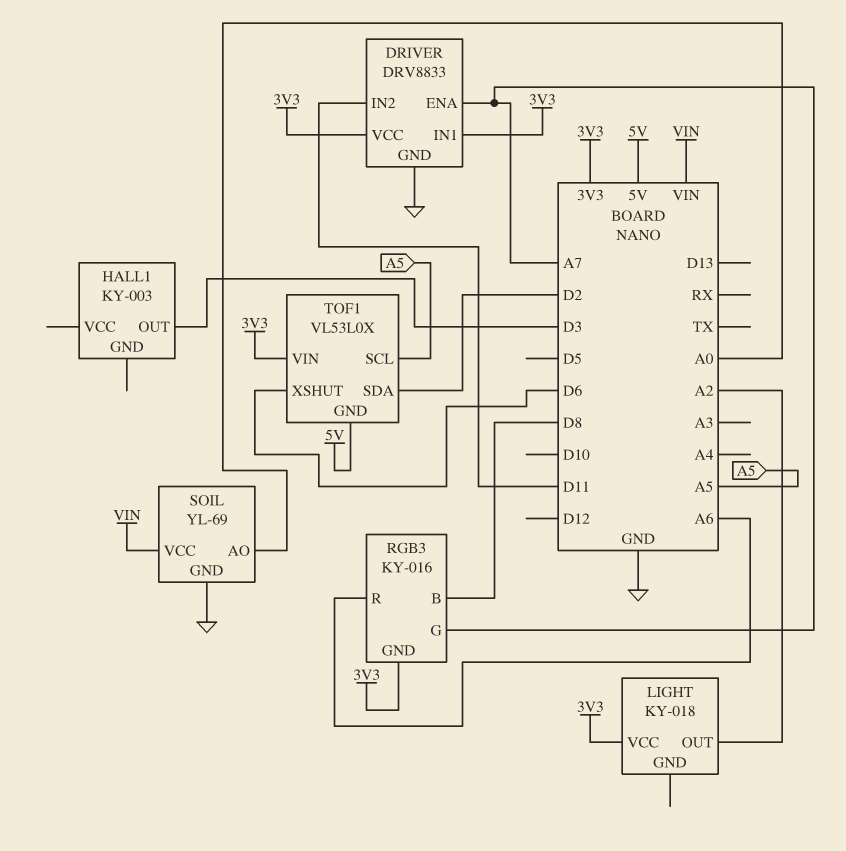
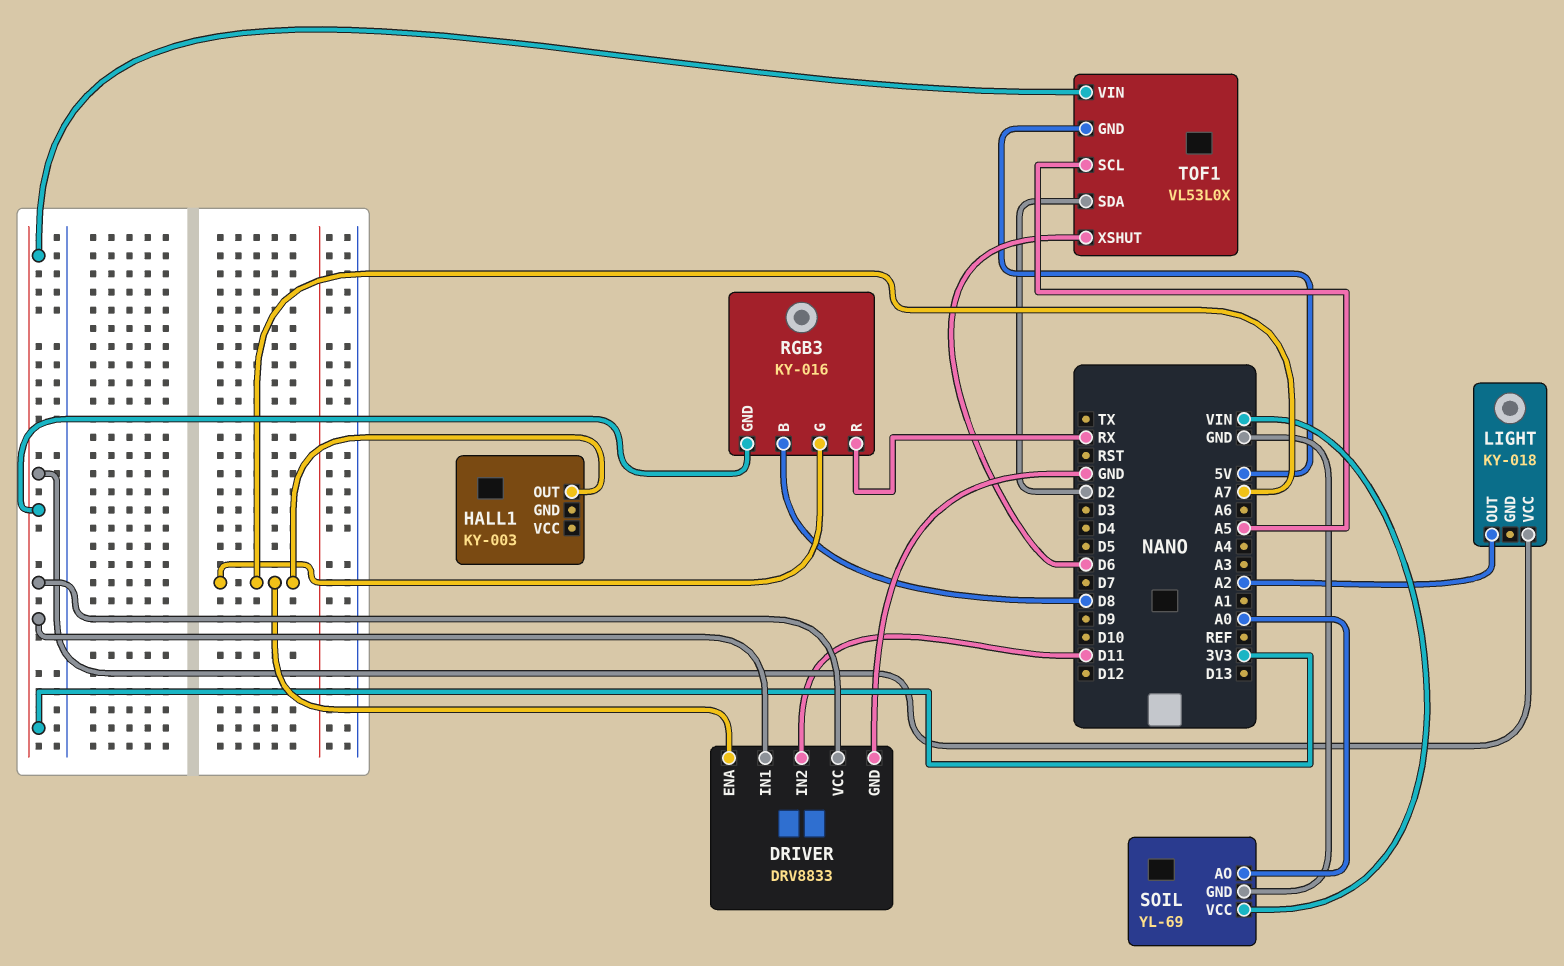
HALL1 pin OUT: D3 -> A7
RGB3 pin R: A6 -> RX

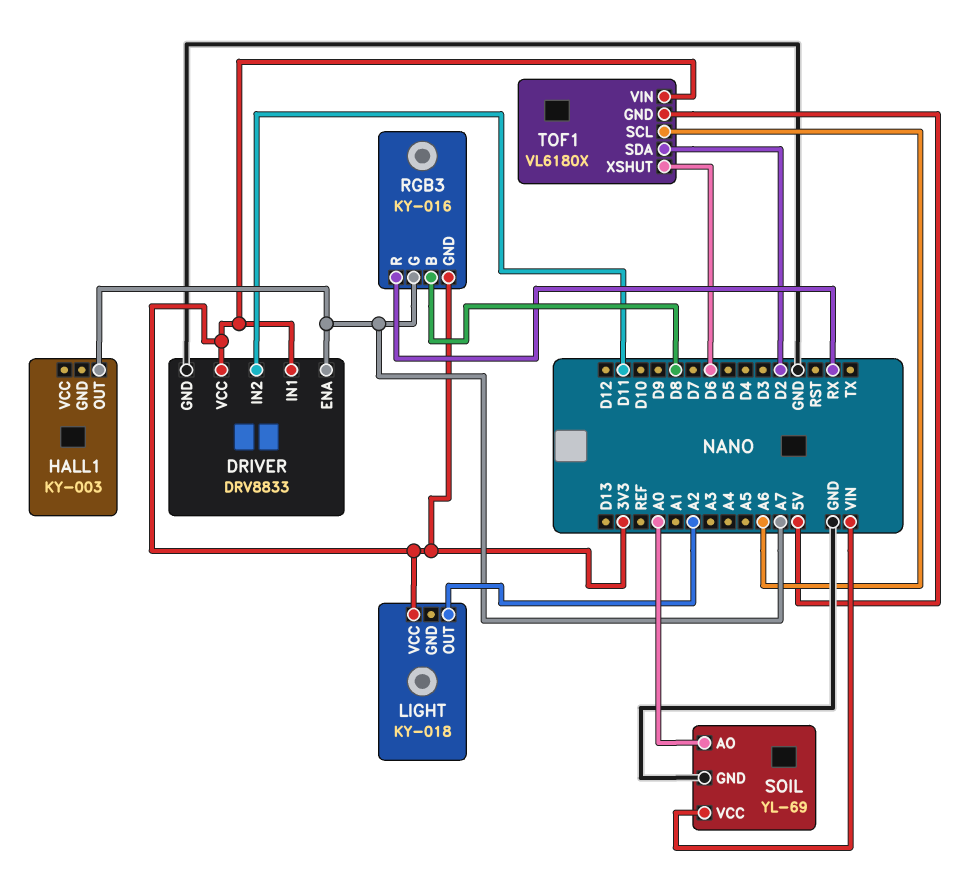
TOF1: VL53L0X -> VL6180X
TOF1 pin SCL: A5 -> A6

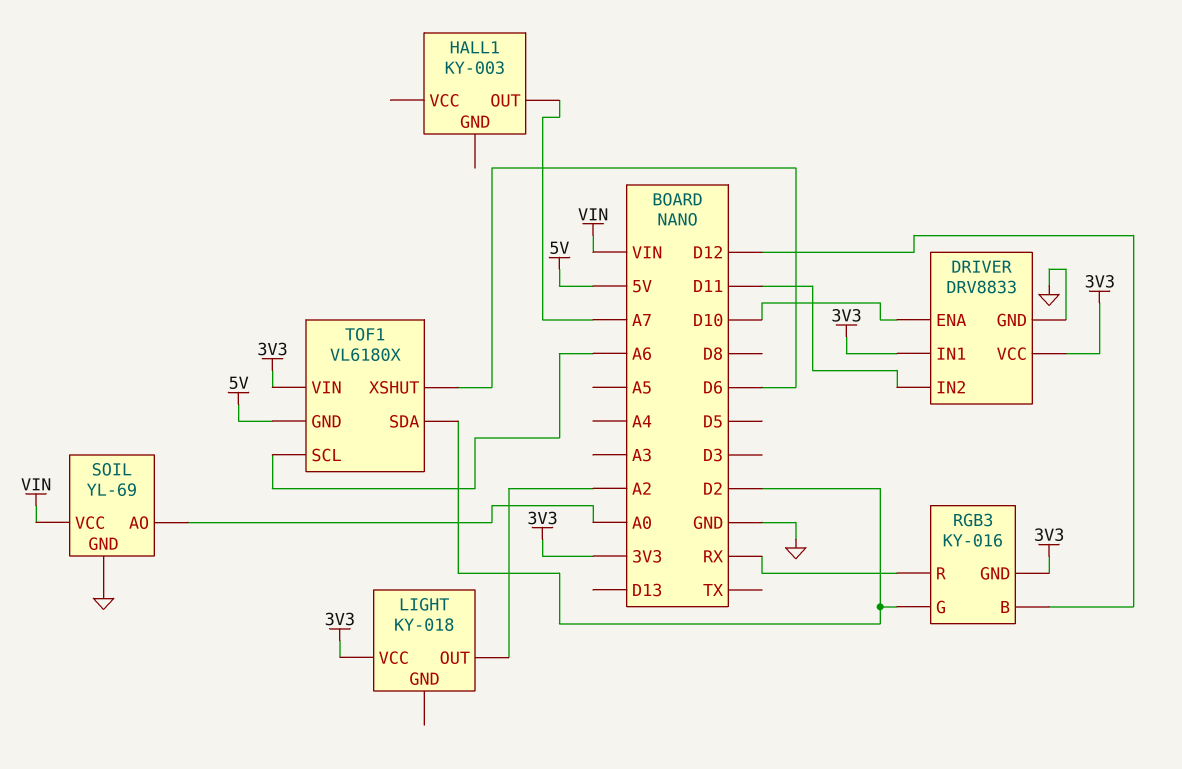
DRIVER pin ENA: A7 -> D10
RGB3 pin B: D8 -> D12
RGB3 pin G: A7 -> D2

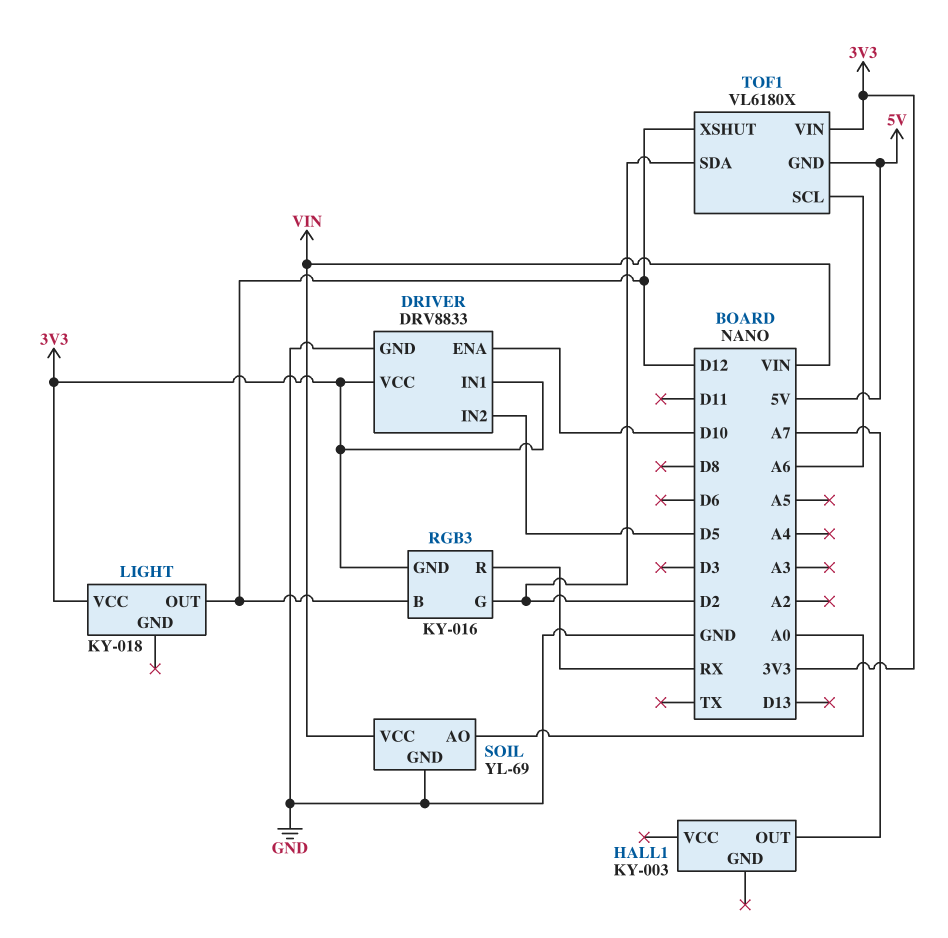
DRIVER pin IN2: D11 -> D5
LIGHT pin OUT: A2 -> D12
TOF1 pin XSHUT: D6 -> D12

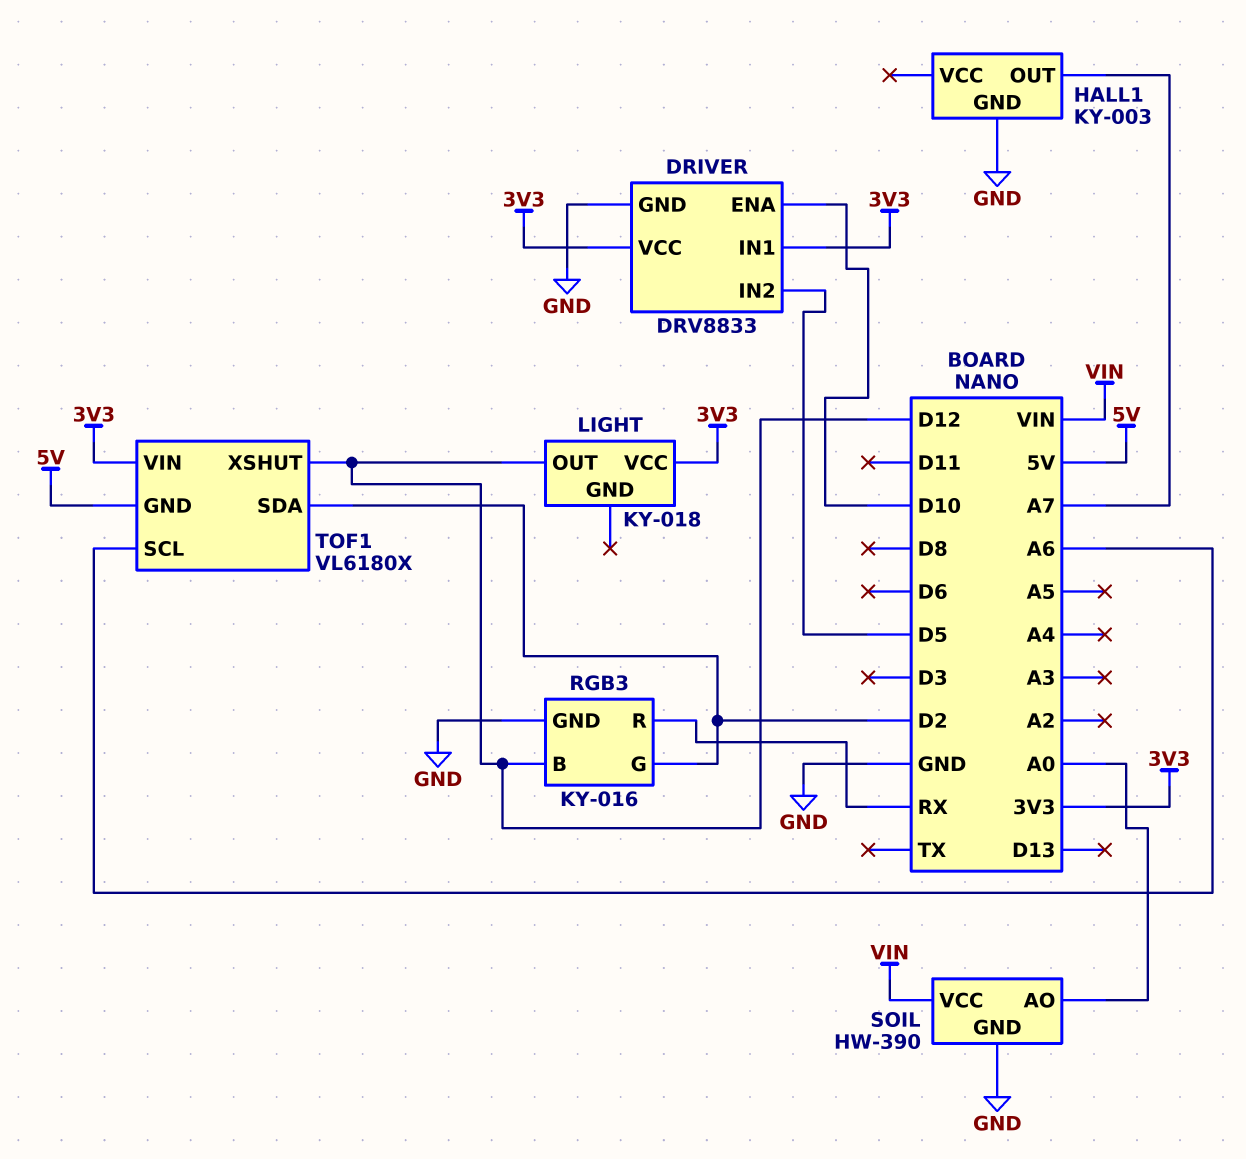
HALL1 pin GND: none -> GND
RGB3 pin GND: 3V3 -> GND
SOIL: YL-69 -> HW-390

